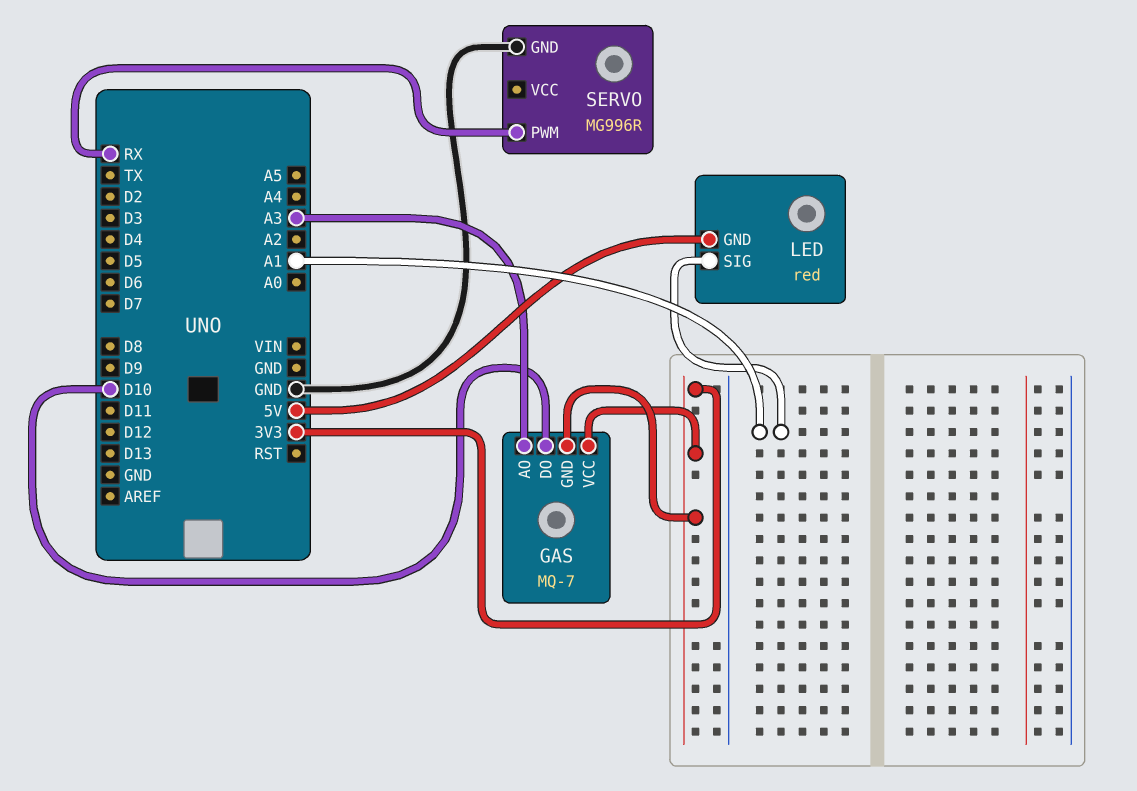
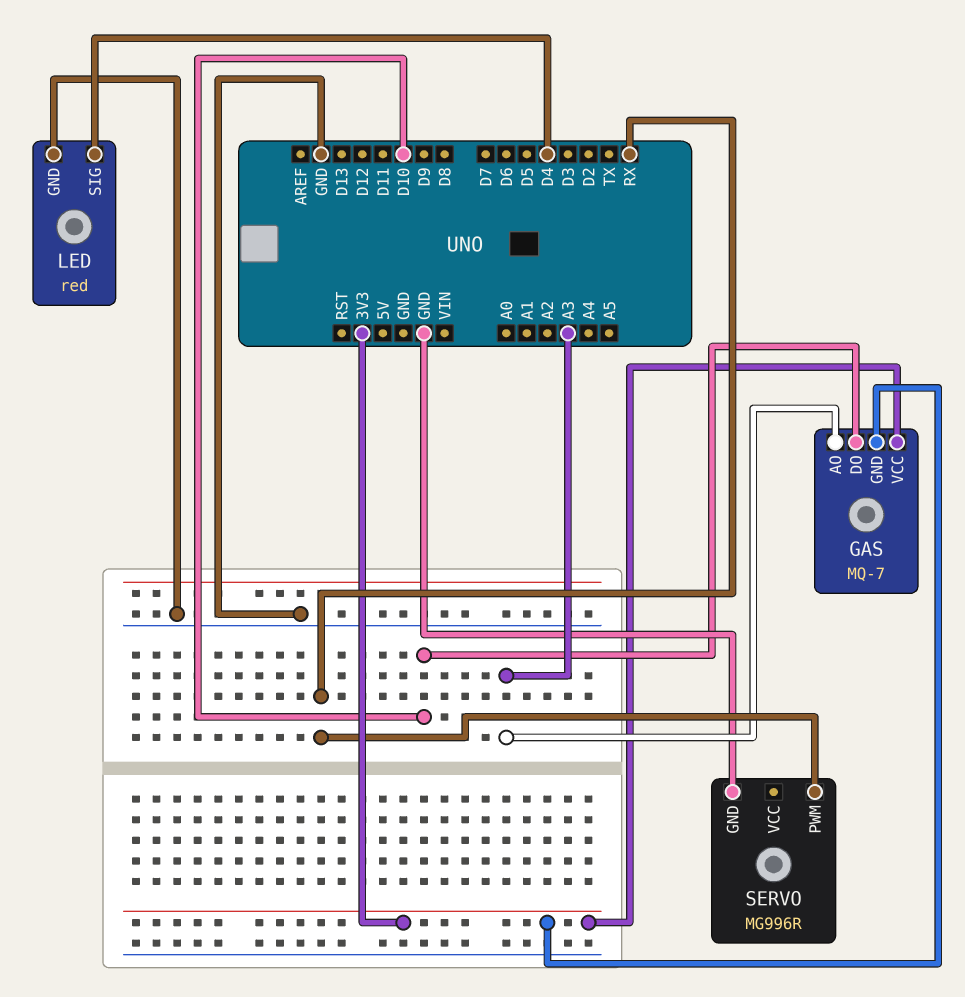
LED pin GND: 5V -> GND
LED pin SIG: A1 -> D4

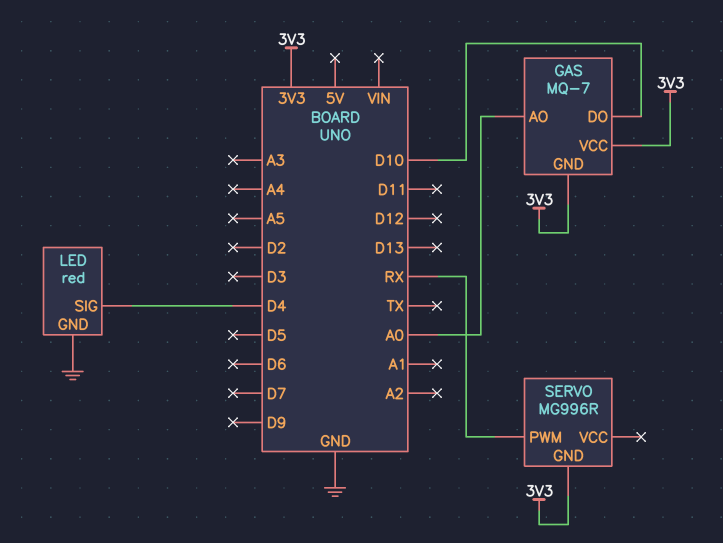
GAS pin AO: A3 -> A0
SERVO pin GND: GND -> 3V3

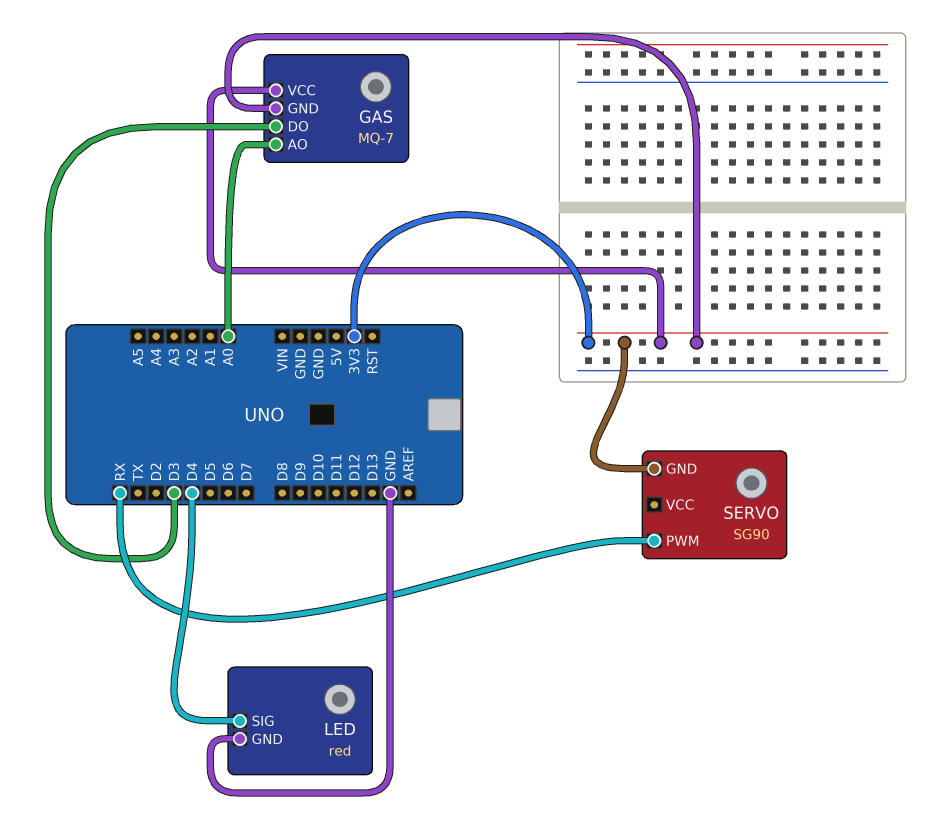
GAS pin DO: D10 -> D3
SERVO: MG996R -> SG90

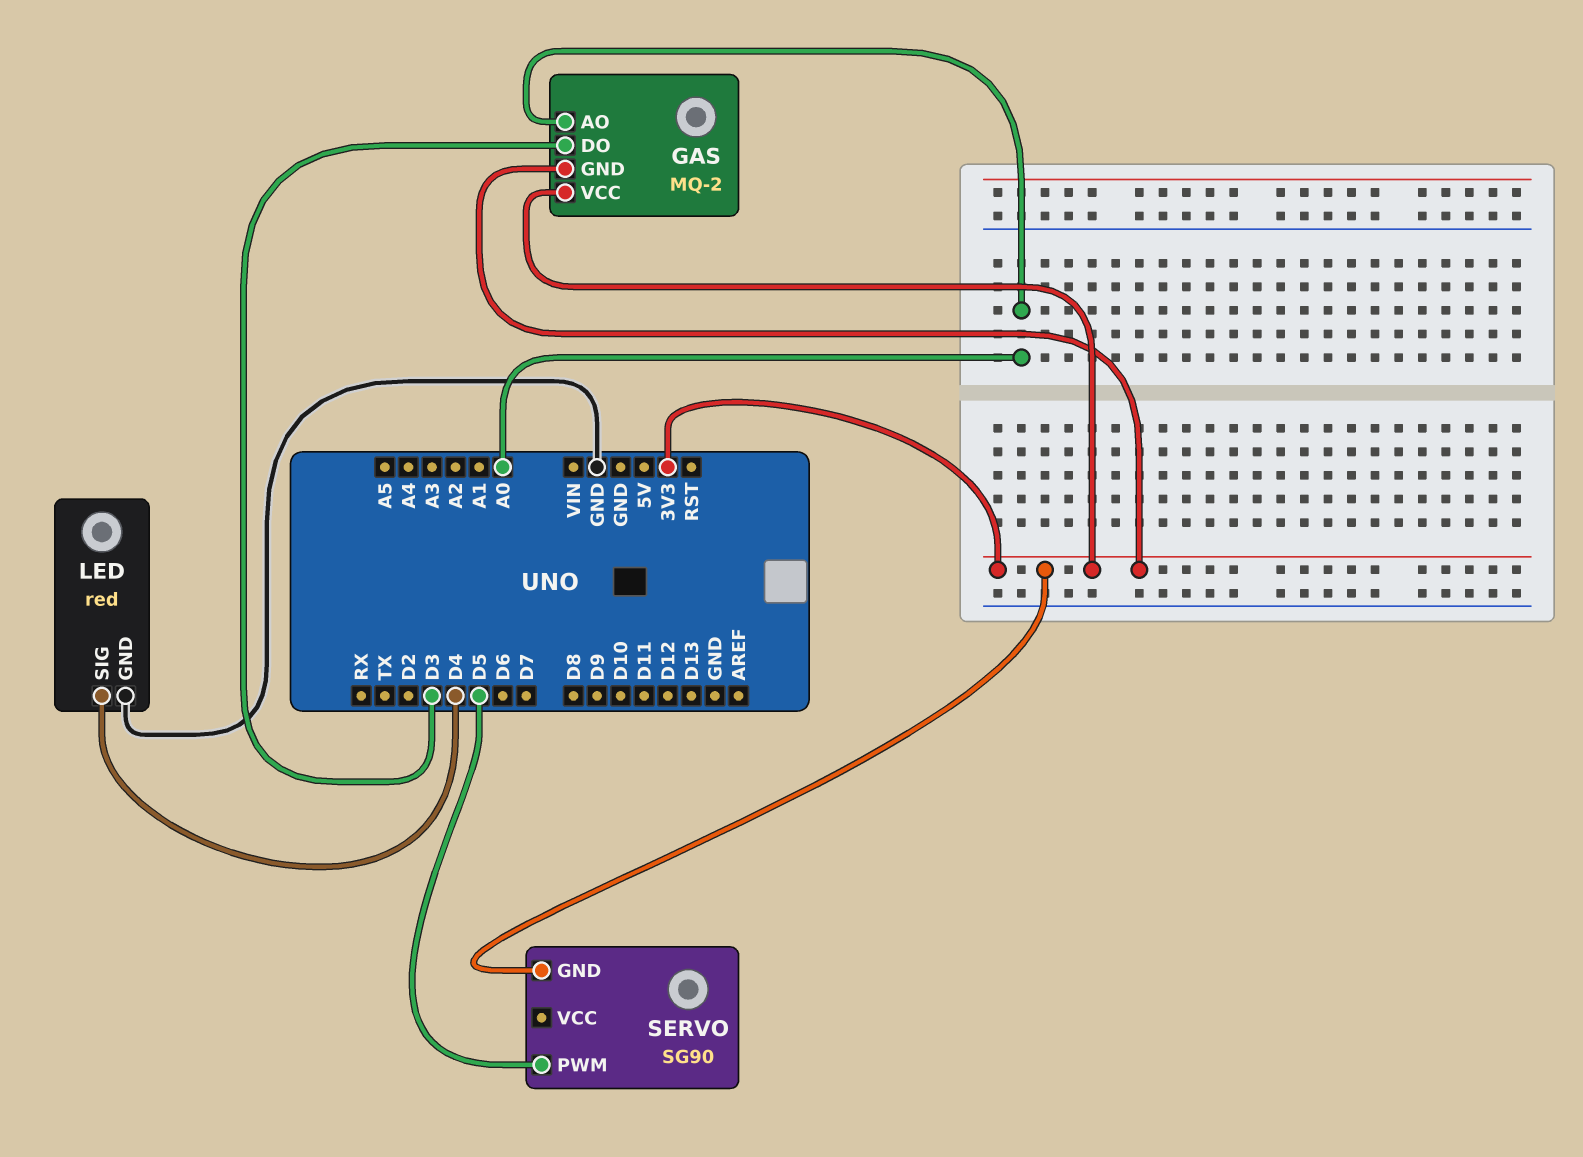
GAS: MQ-7 -> MQ-2
SERVO pin PWM: RX -> D5

